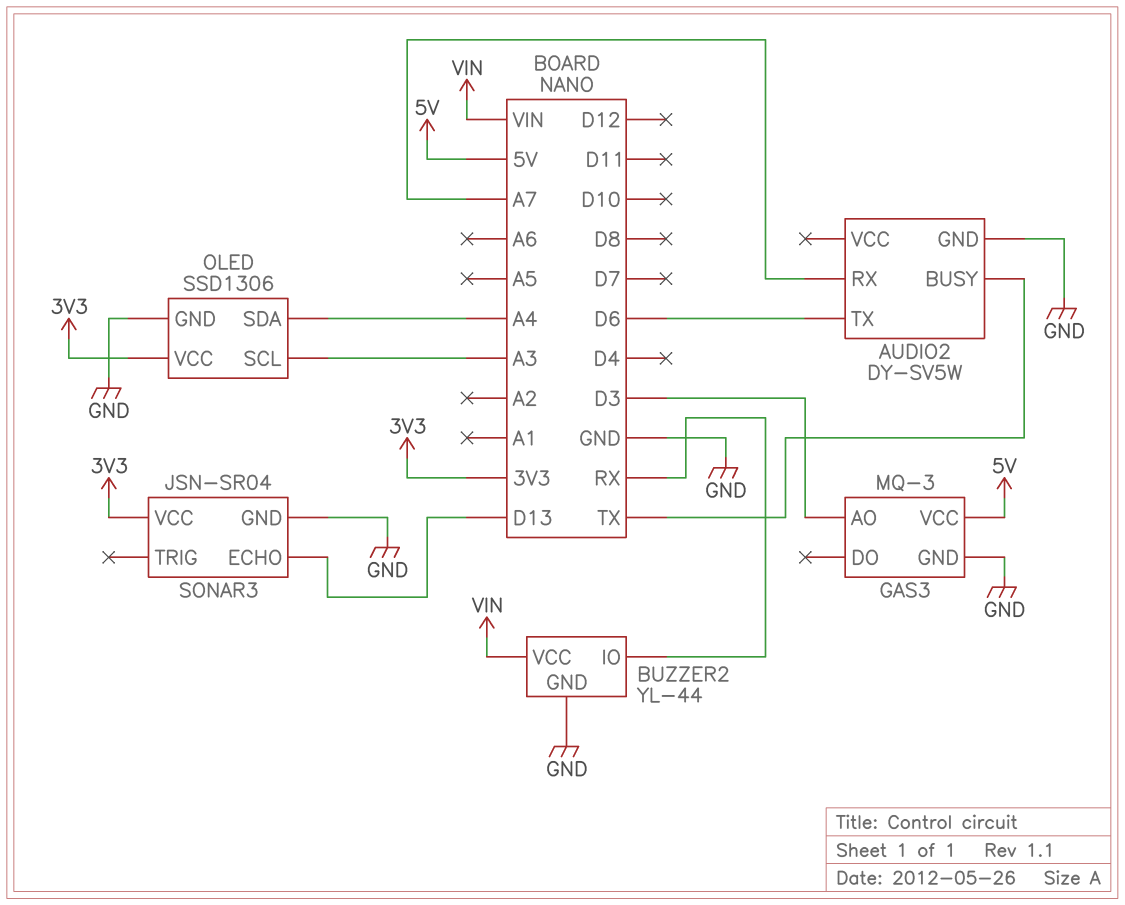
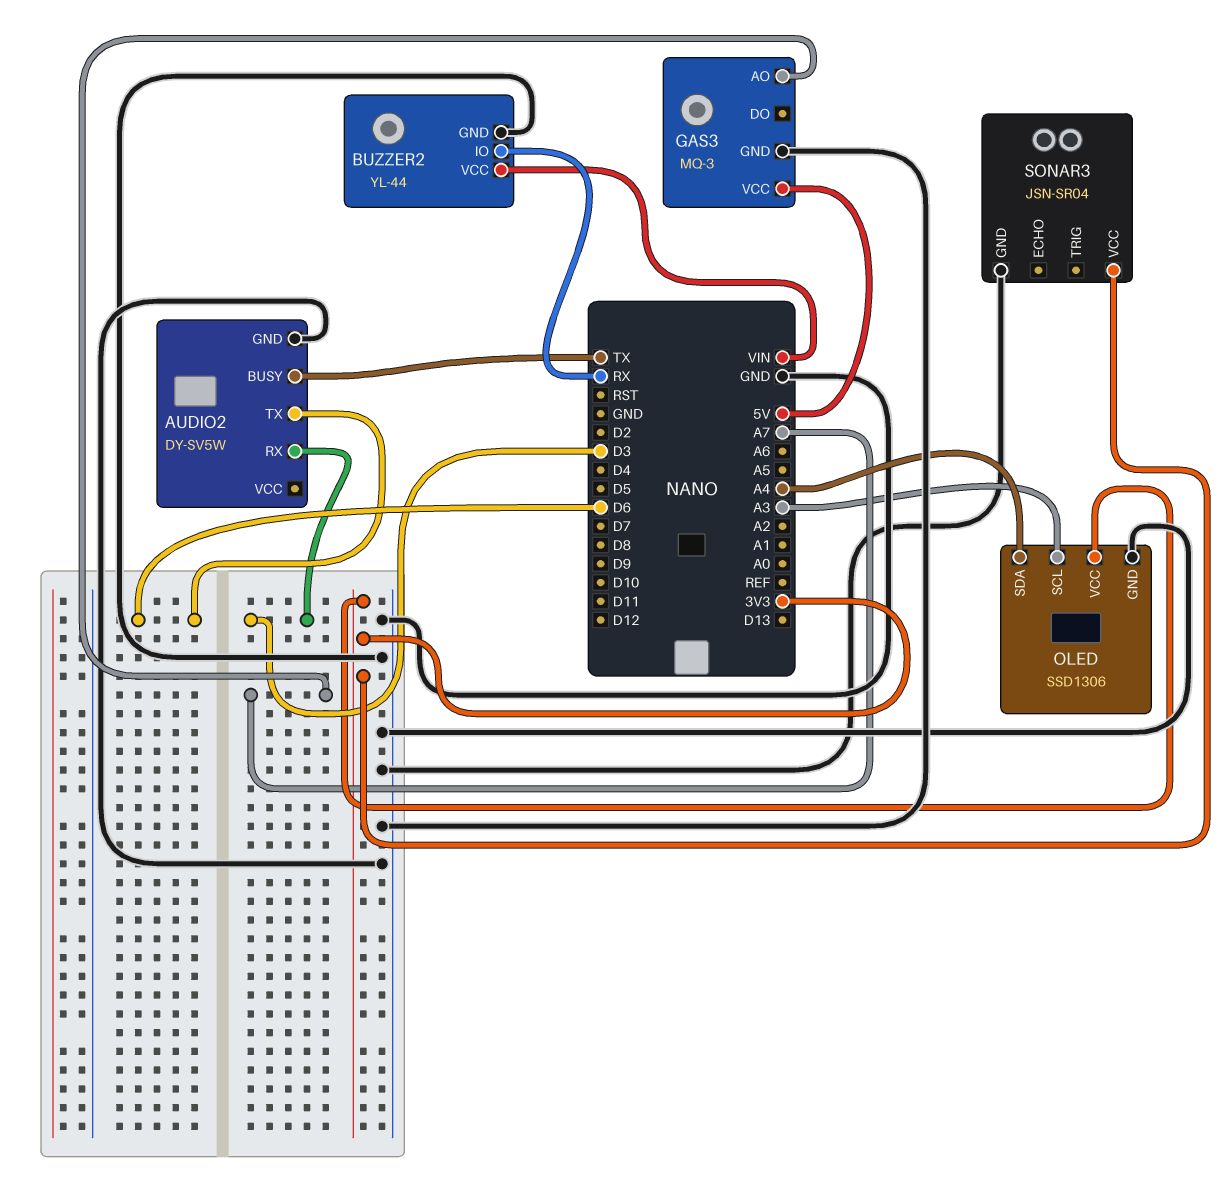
AUDIO2 pin RX: A7 -> D3
GAS3 pin AO: D3 -> A7
SONAR3 pin ECHO: D13 -> none

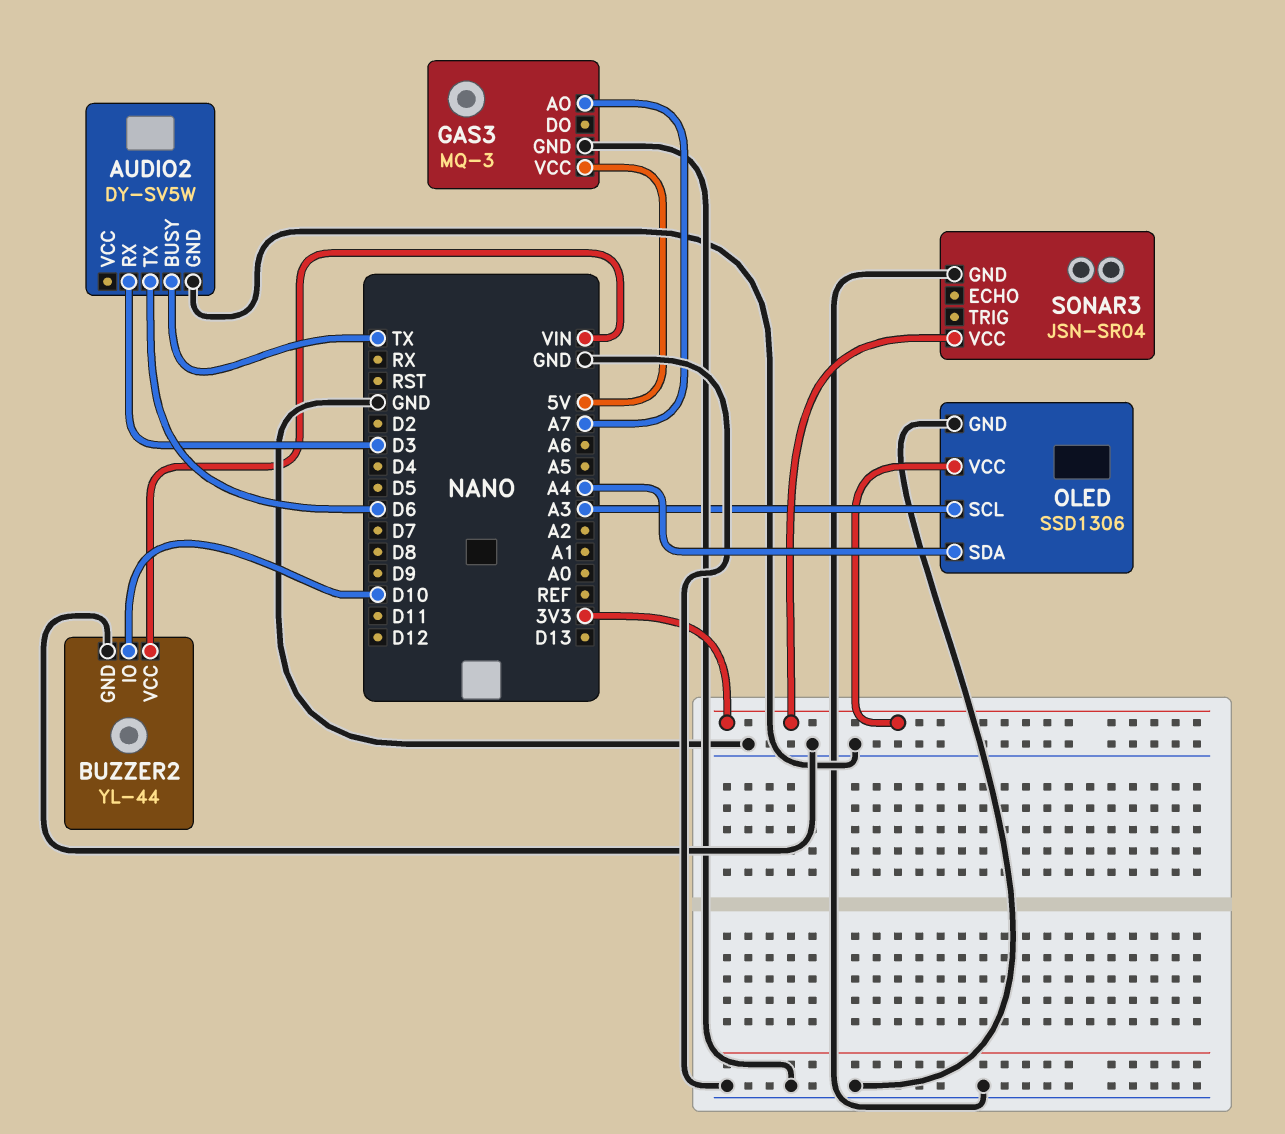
BUZZER2 pin IO: RX -> D10

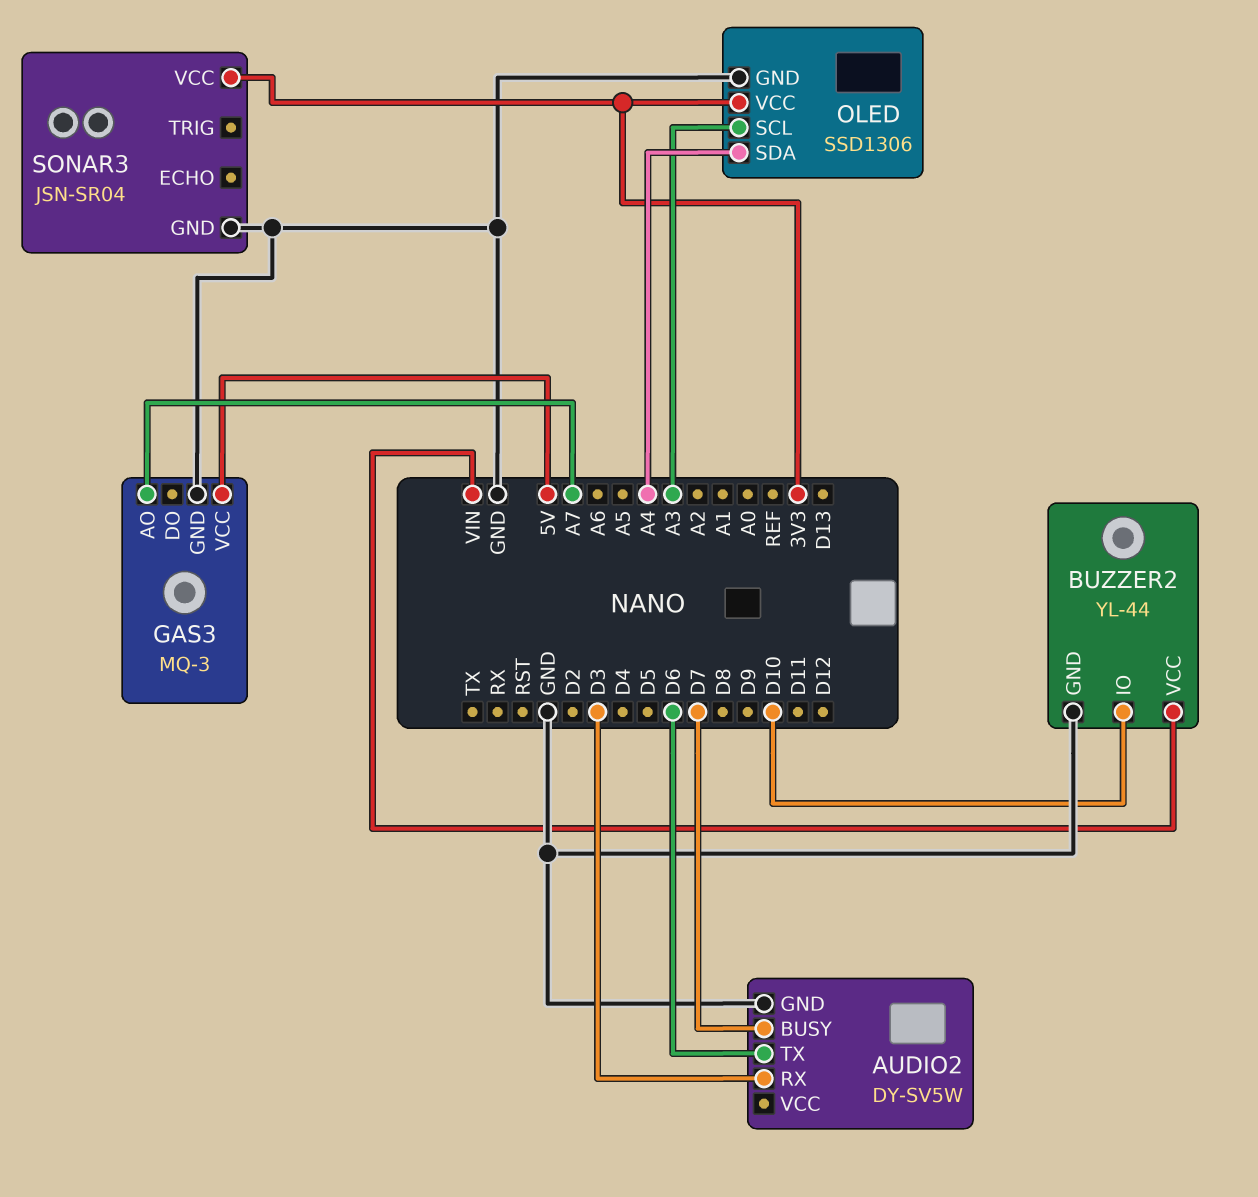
AUDIO2 pin BUSY: TX -> D7

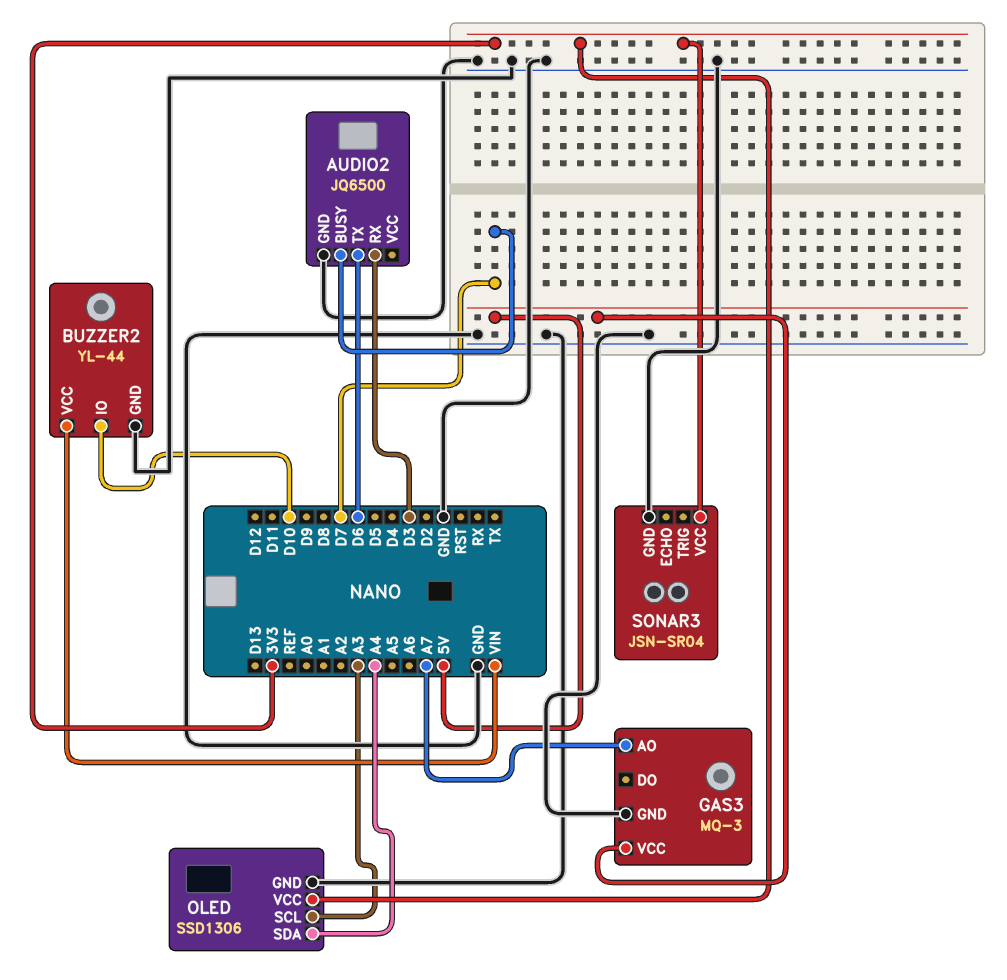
AUDIO2: DY-SV5W -> JQ6500

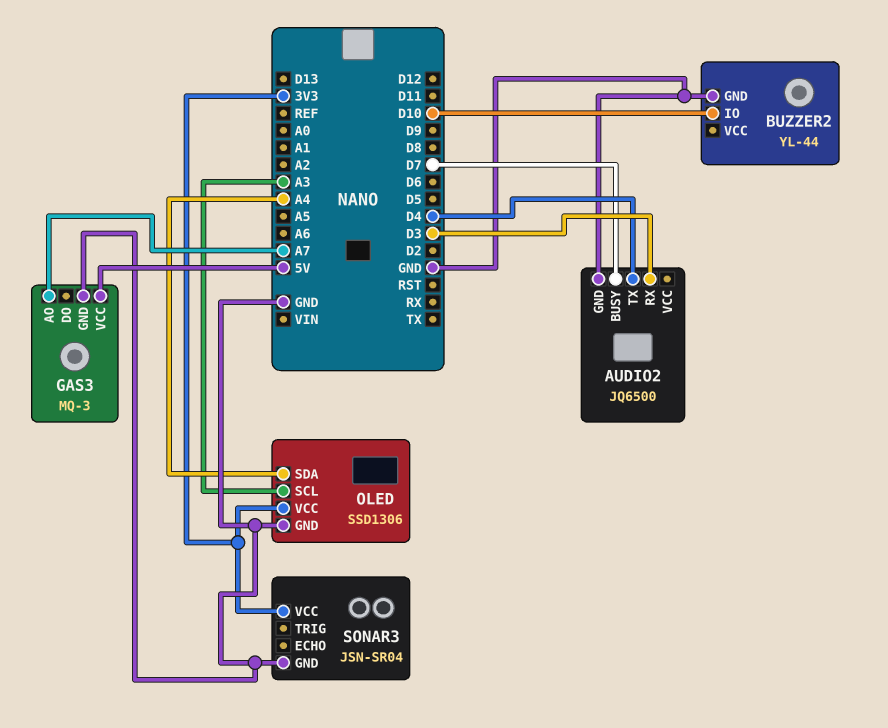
AUDIO2 pin TX: D6 -> D4
BUZZER2 pin VCC: VIN -> none

